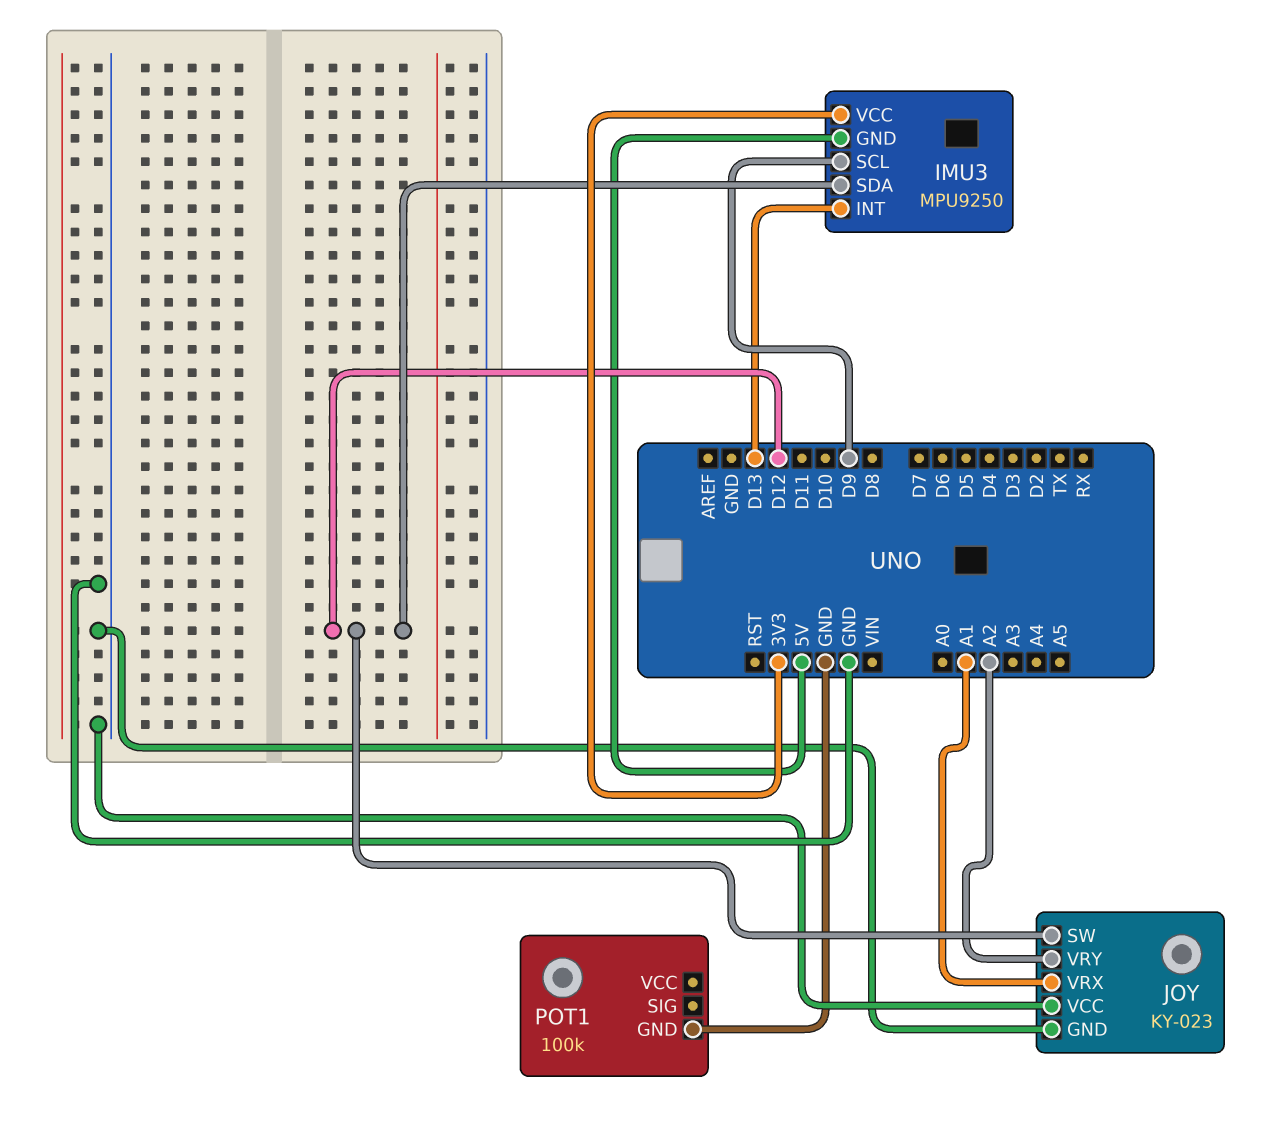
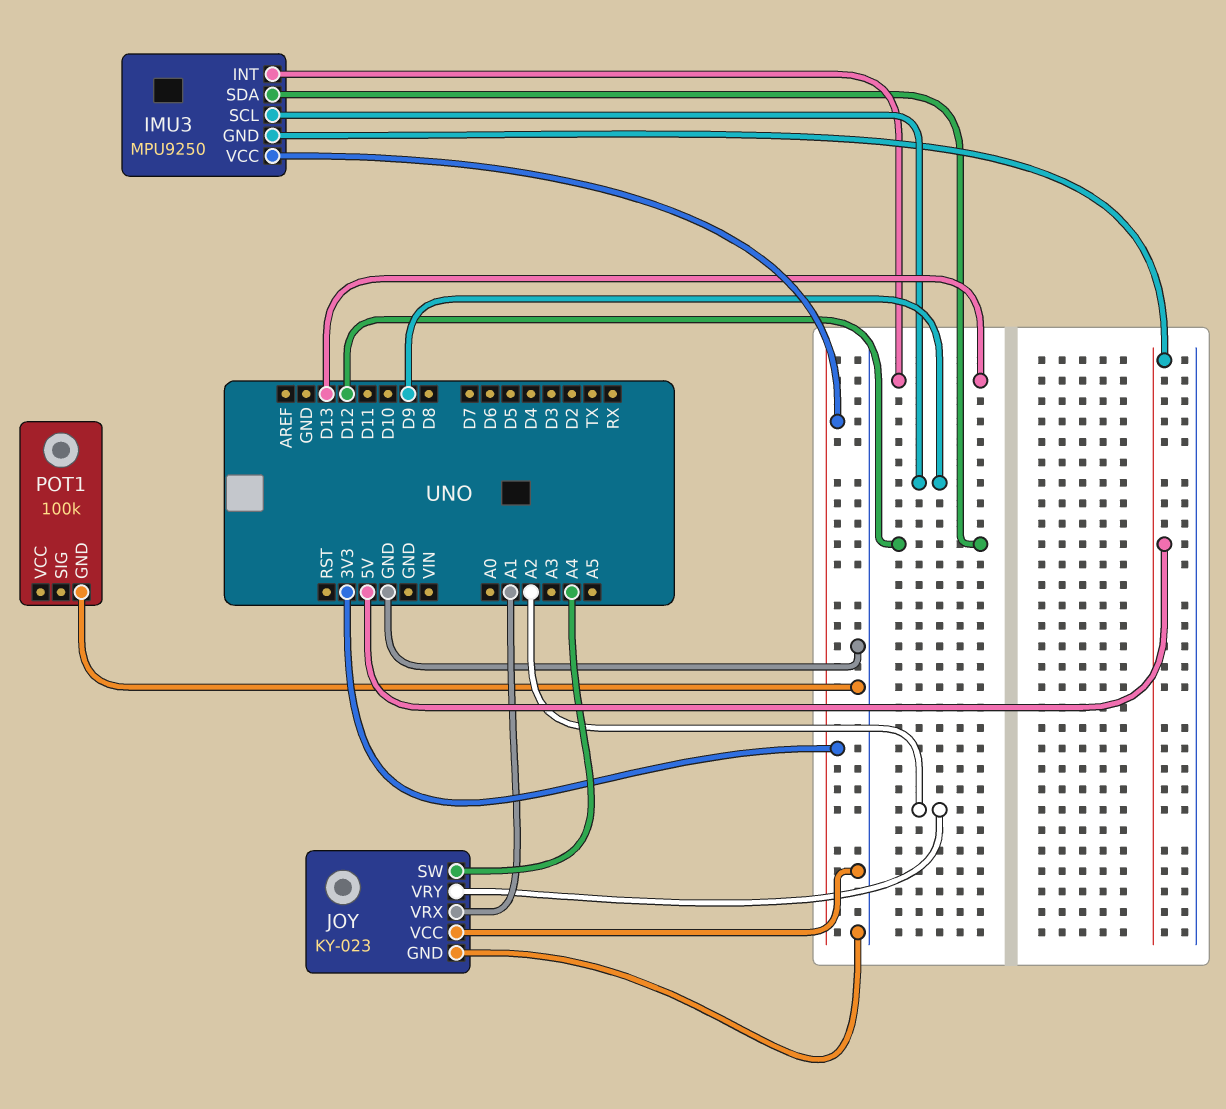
JOY pin SW: D12 -> A4

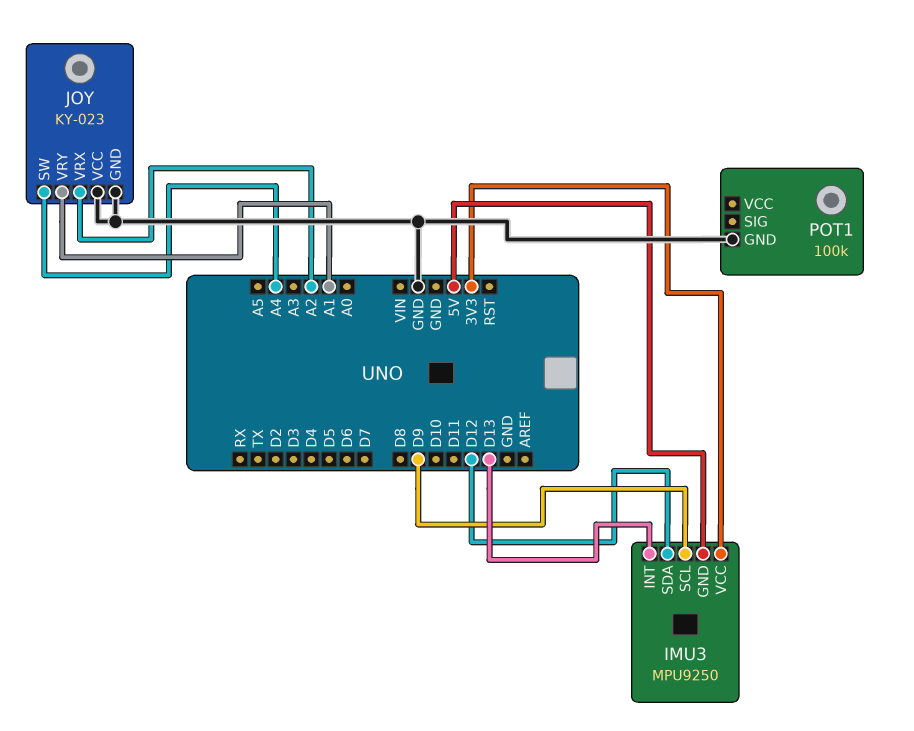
JOY pin VRX: A1 -> A2
JOY pin VRY: A2 -> A1

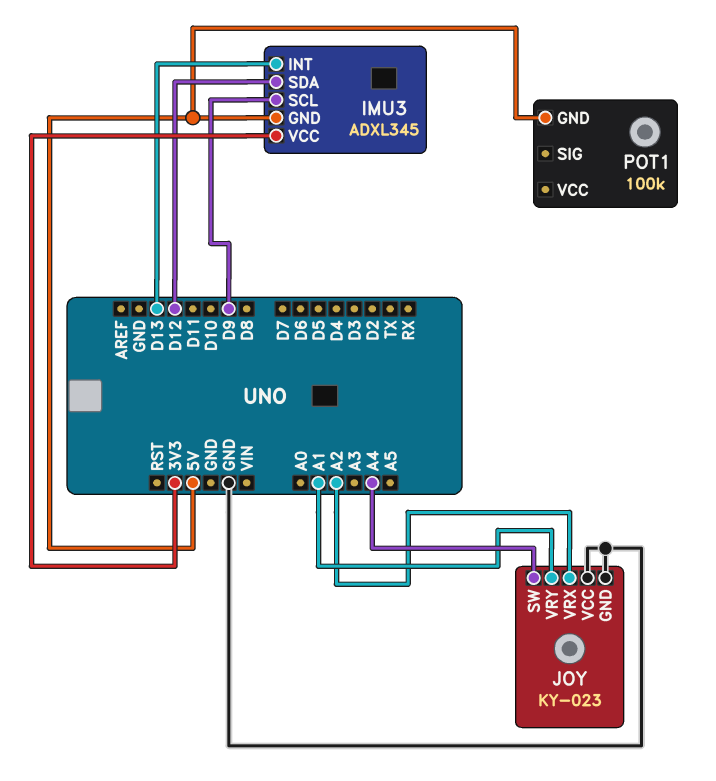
IMU3: MPU9250 -> ADXL345
POT1 pin GND: GND -> 5V

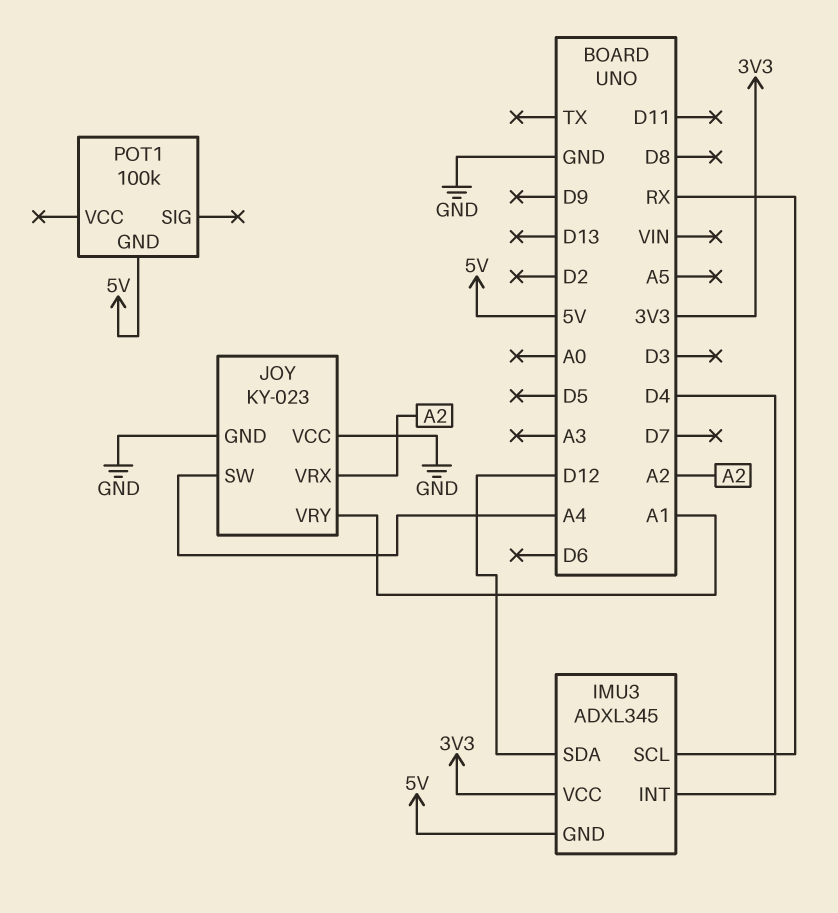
IMU3 pin INT: D13 -> D4
IMU3 pin SCL: D9 -> RX

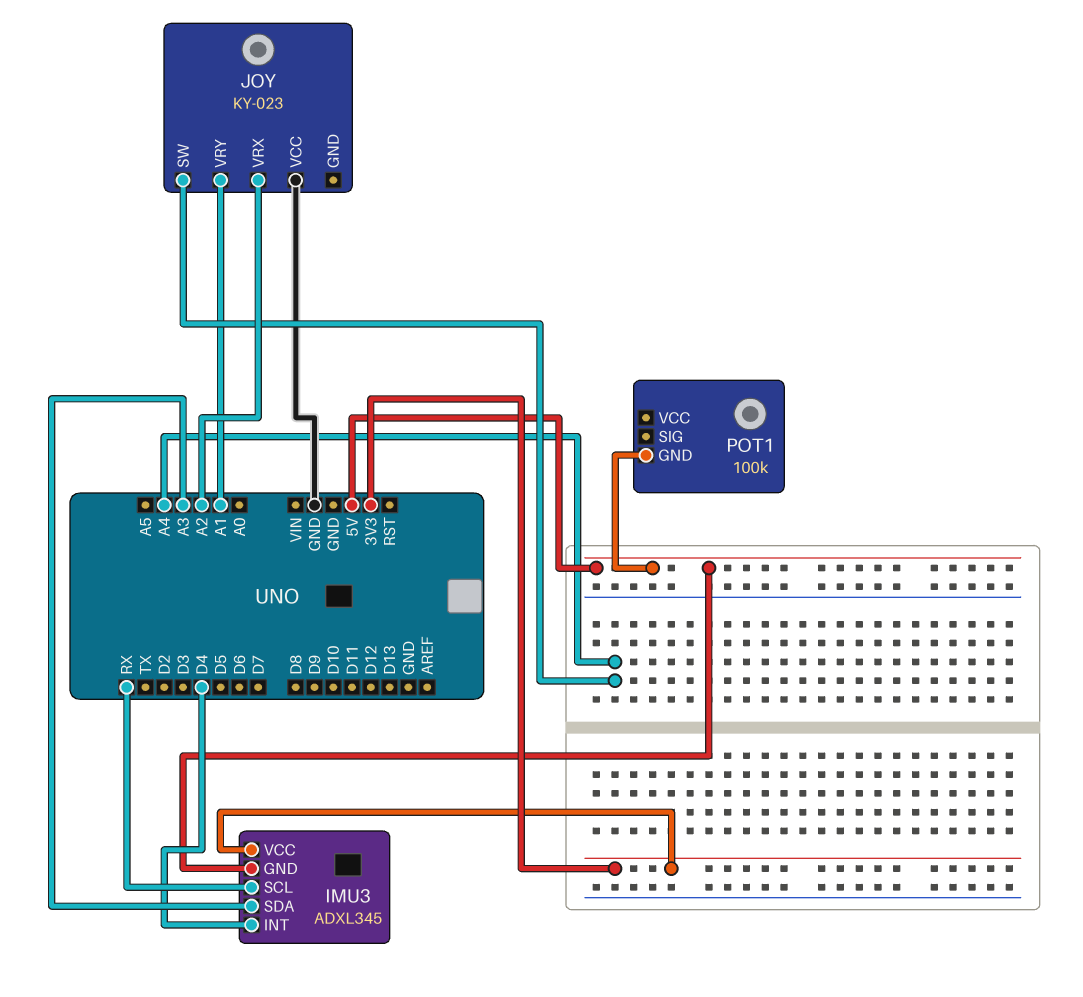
IMU3 pin SDA: D12 -> A3
JOY pin GND: GND -> none

